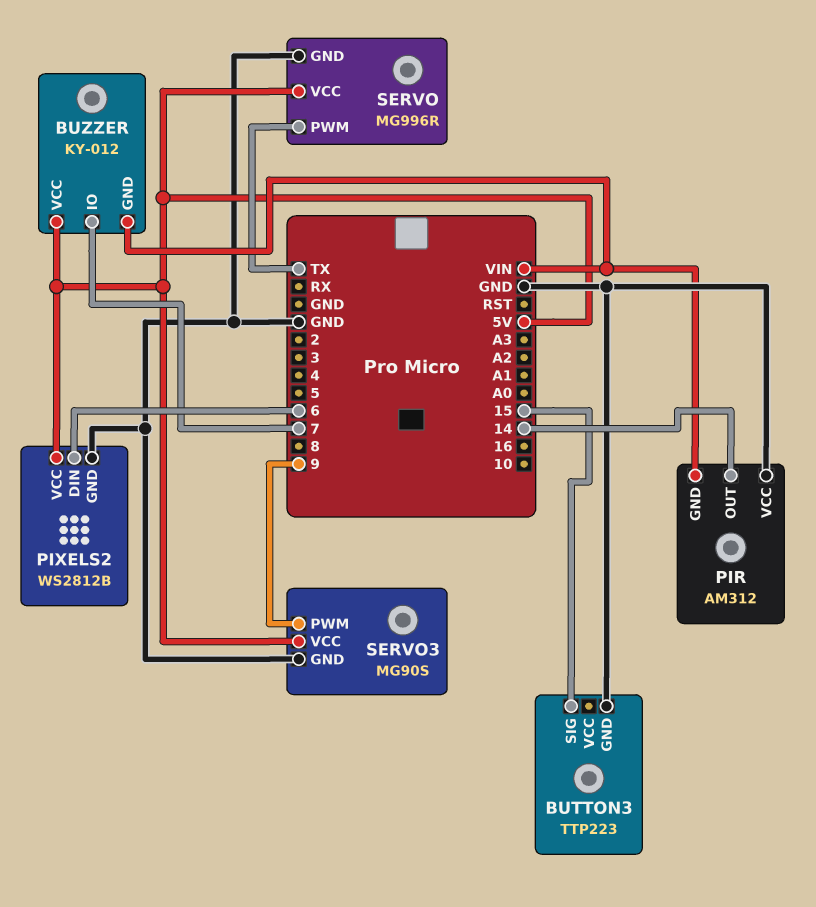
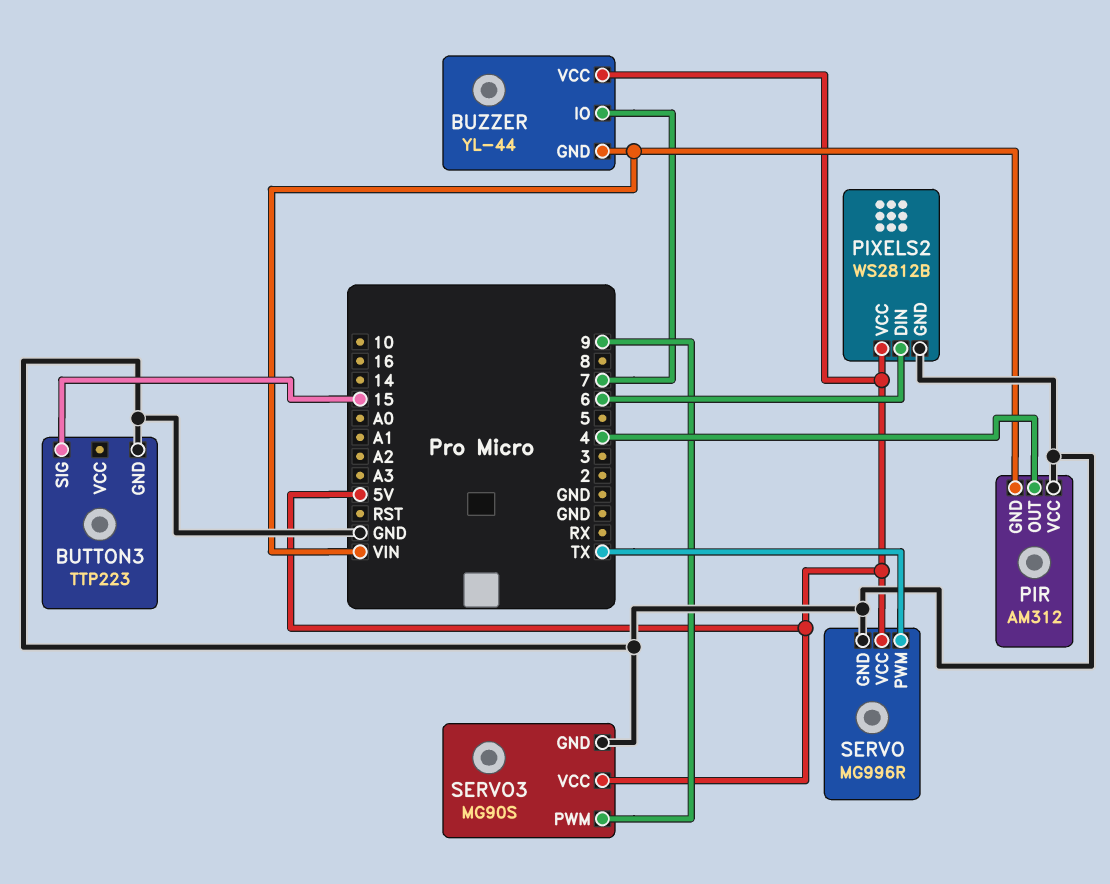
BUZZER: KY-012 -> YL-44
PIR pin OUT: 14 -> 4

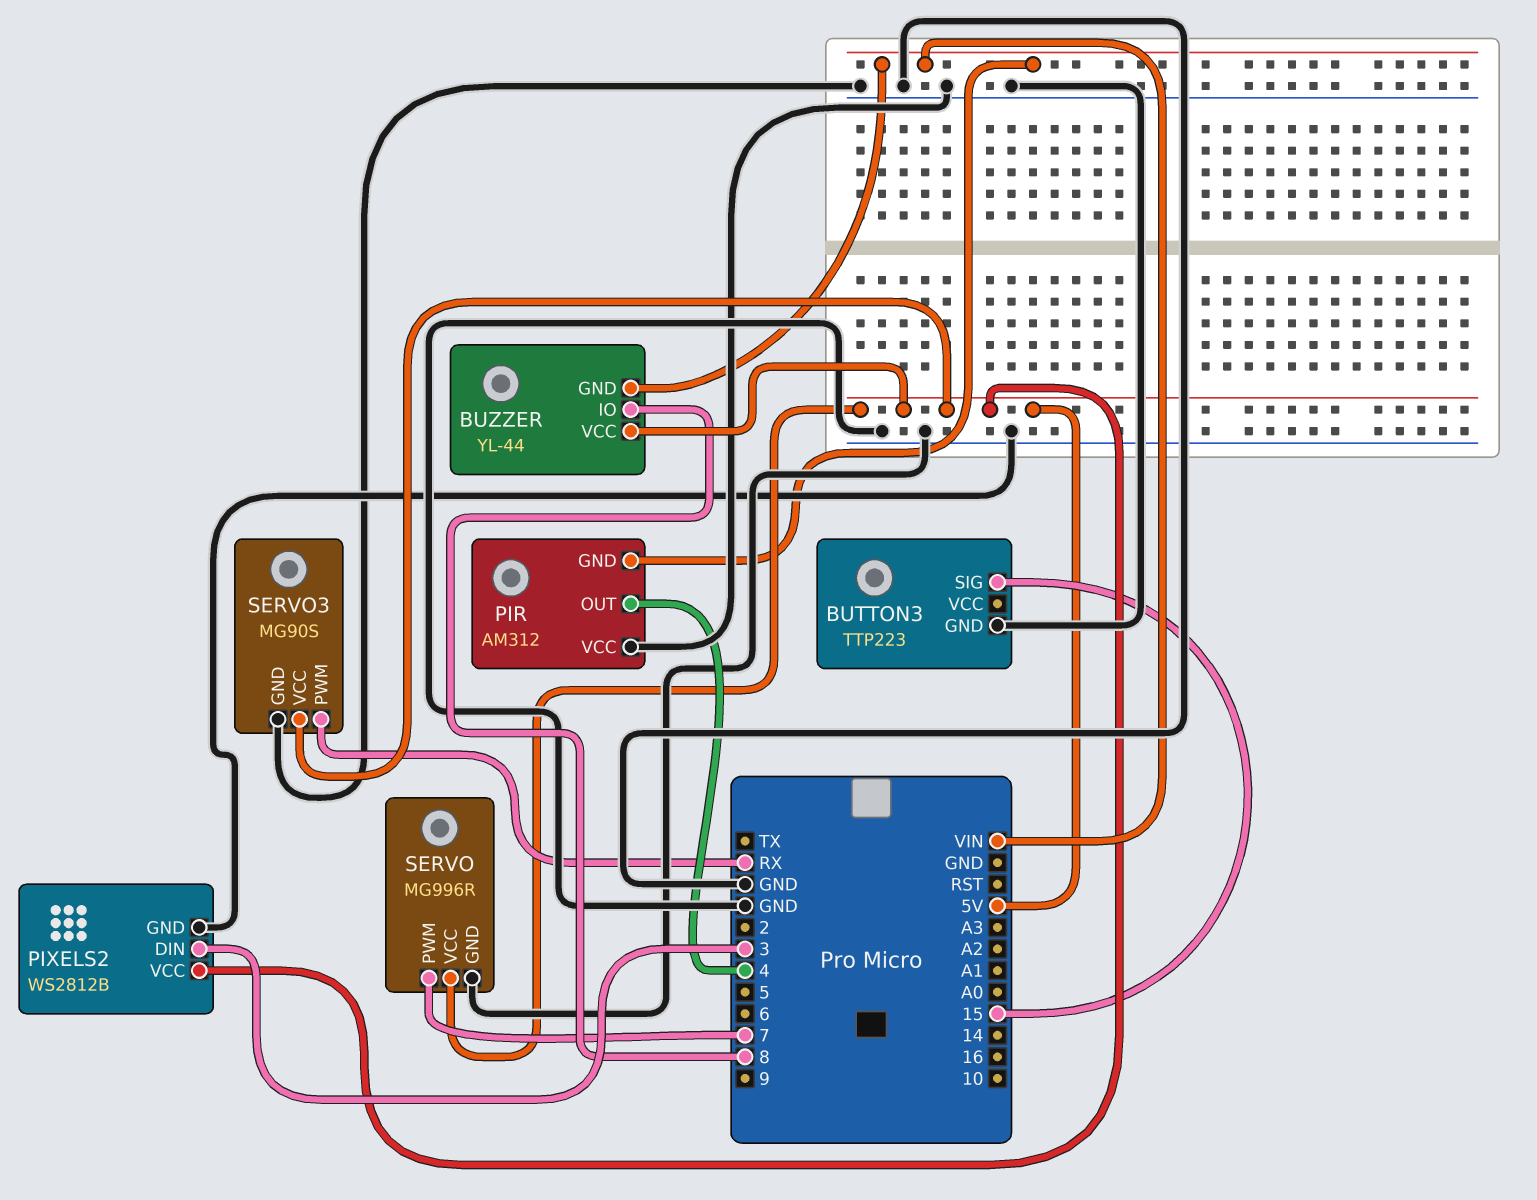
BUZZER pin IO: 7 -> 8
PIXELS2 pin DIN: 6 -> 3
SERVO pin PWM: TX -> 7
SERVO3 pin PWM: 9 -> RX

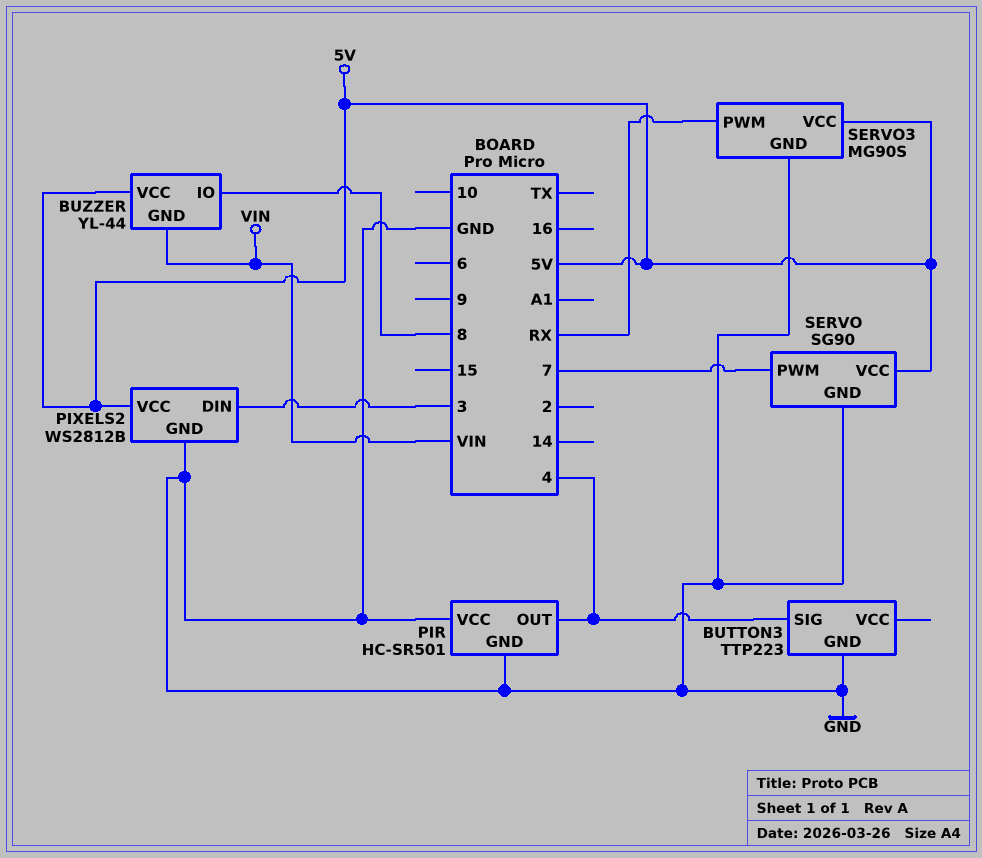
BUTTON3 pin SIG: 15 -> 4
PIR: AM312 -> HC-SR501
PIR pin GND: VIN -> GND
SERVO: MG996R -> SG90

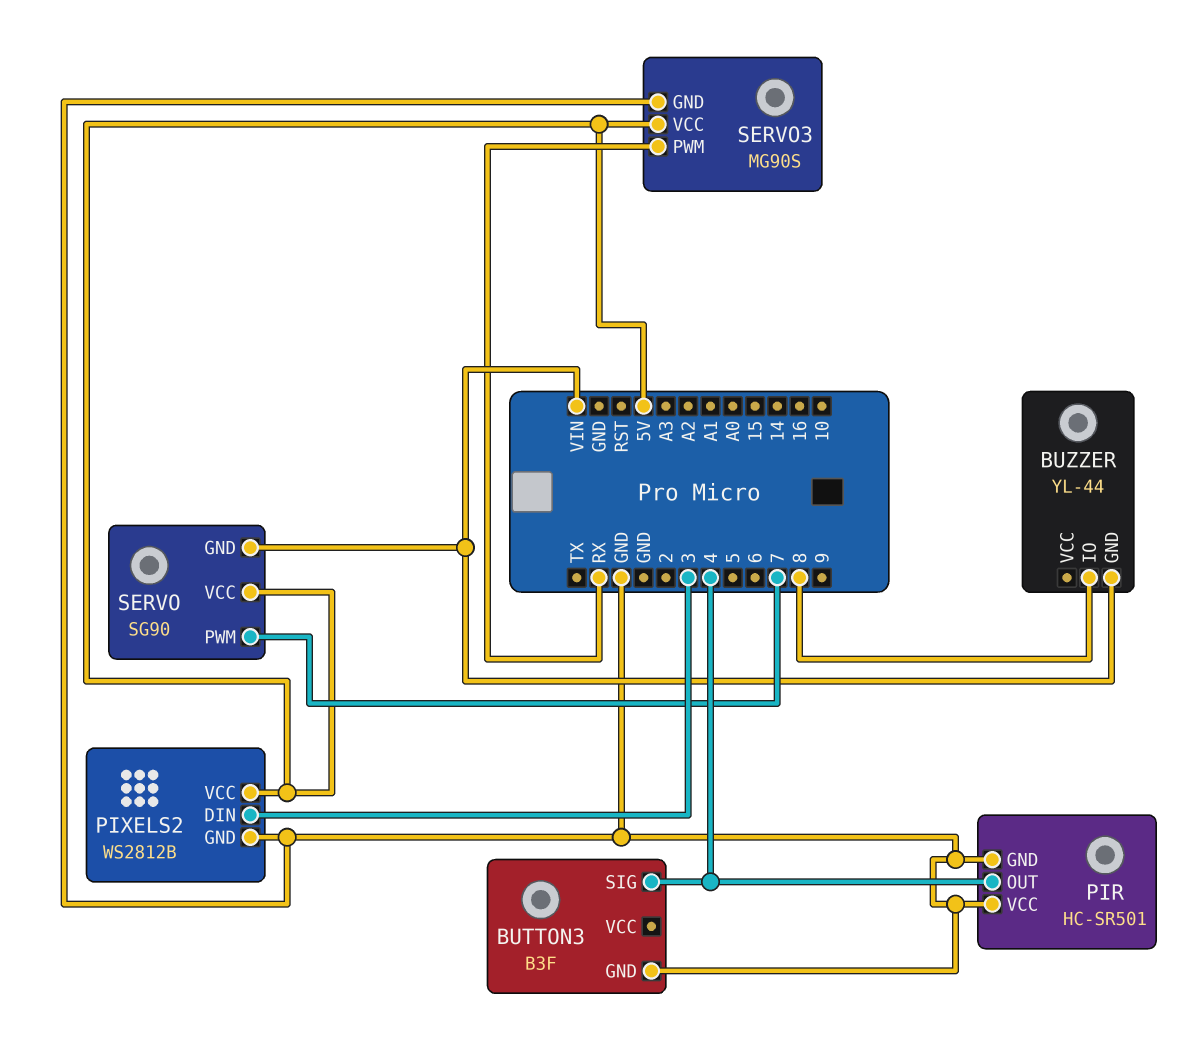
BUTTON3: TTP223 -> B3F
BUZZER pin VCC: 5V -> none
SERVO pin GND: GND -> VIN

